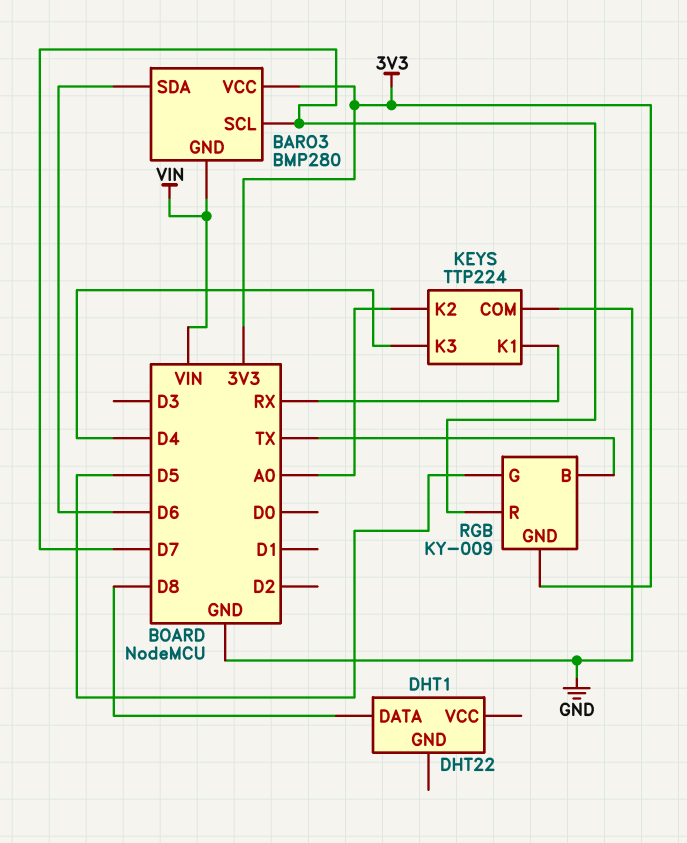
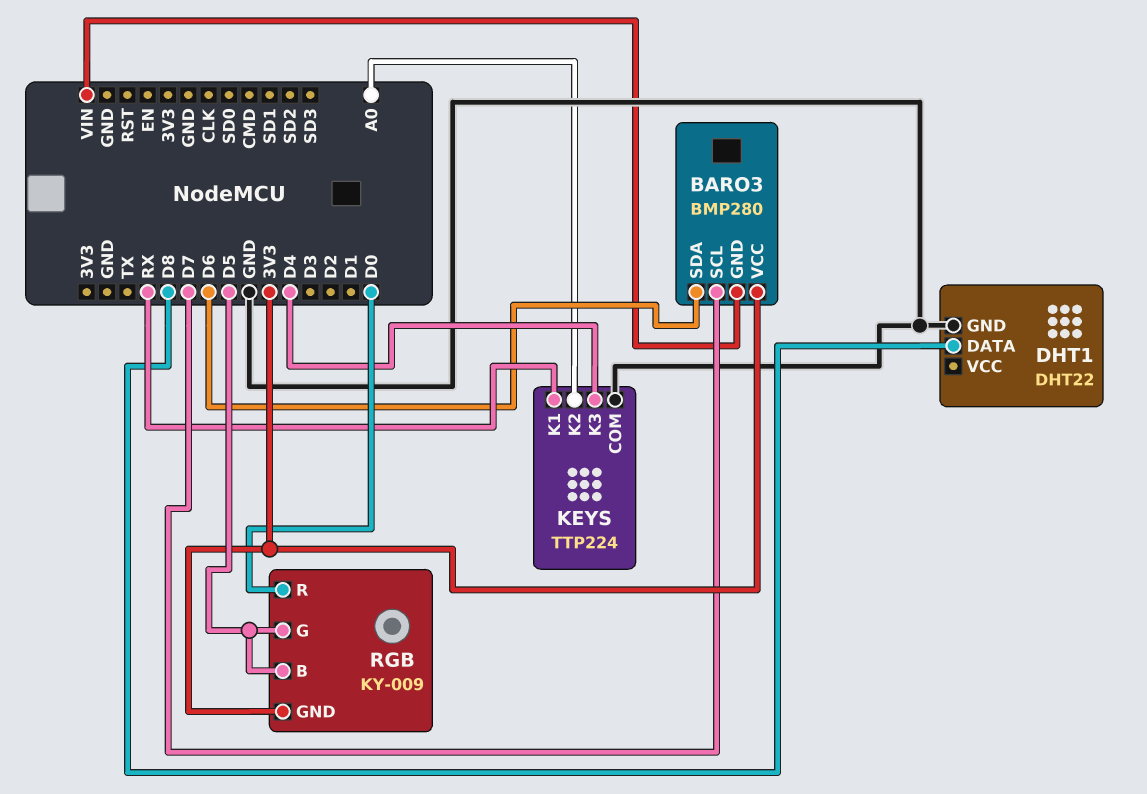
DHT1 pin GND: none -> GND
RGB pin B: TX -> D5
RGB pin R: D7 -> D0

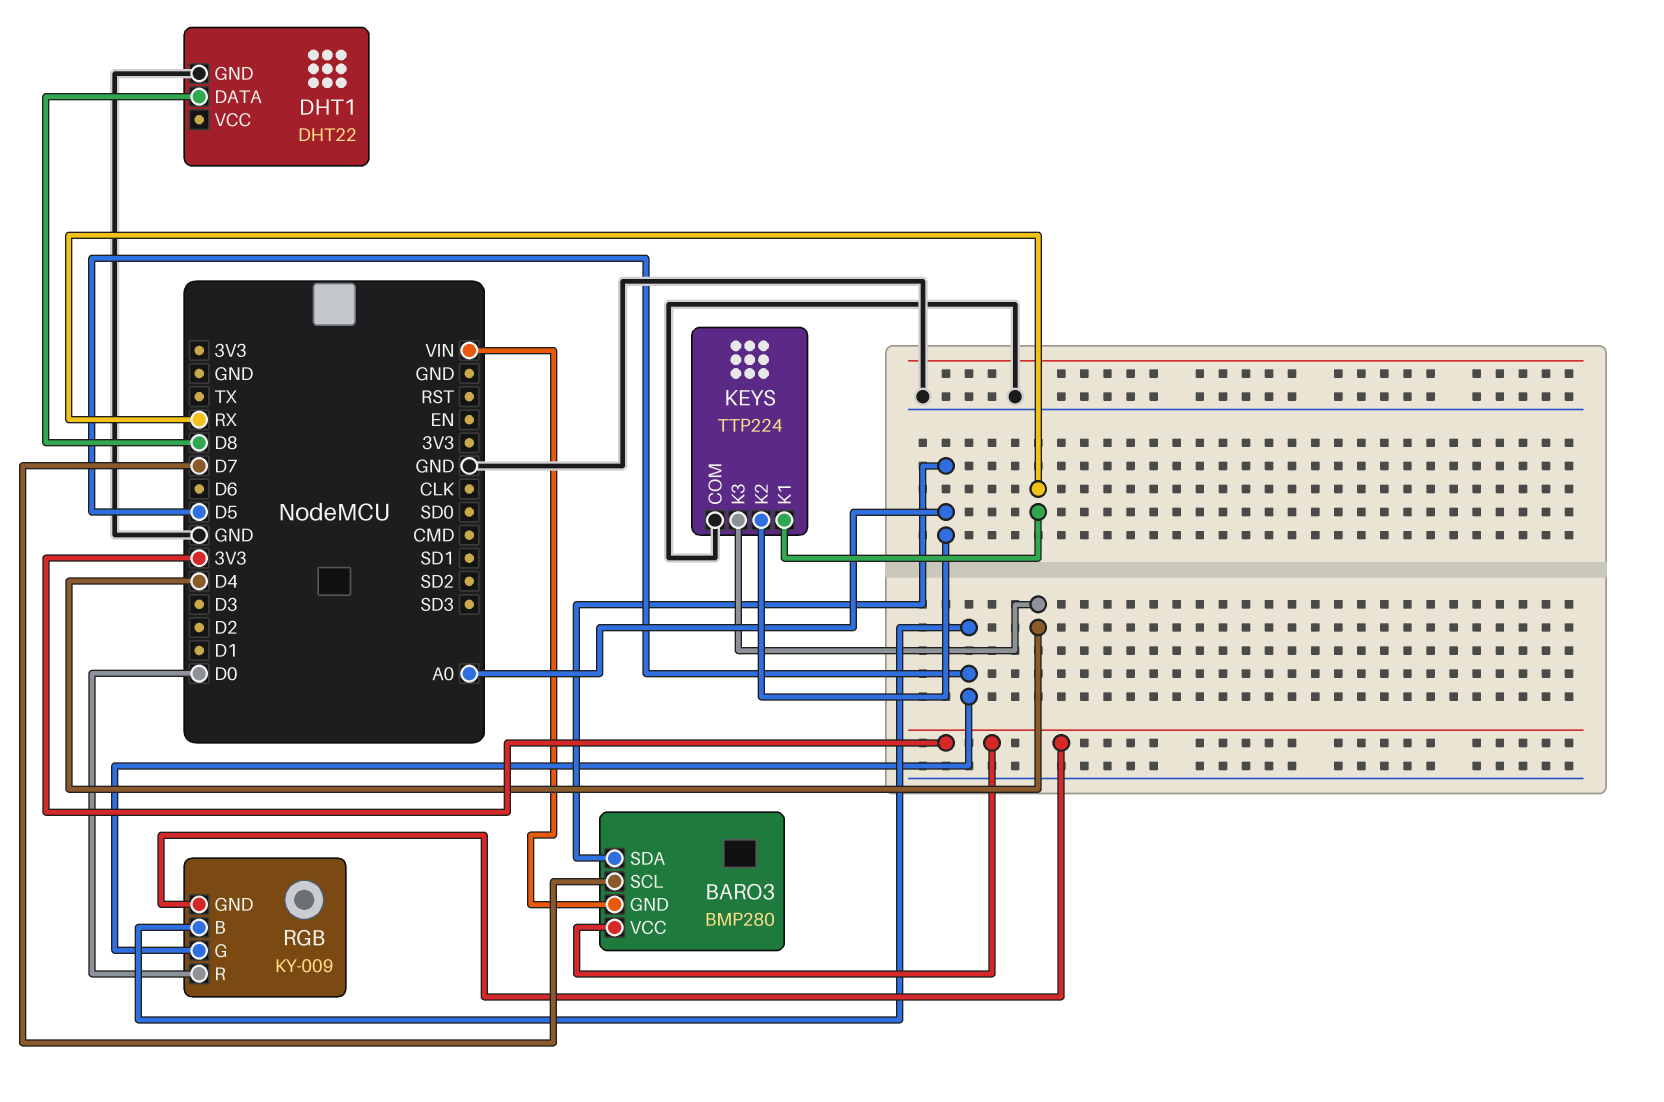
BARO3 pin SDA: D6 -> A0

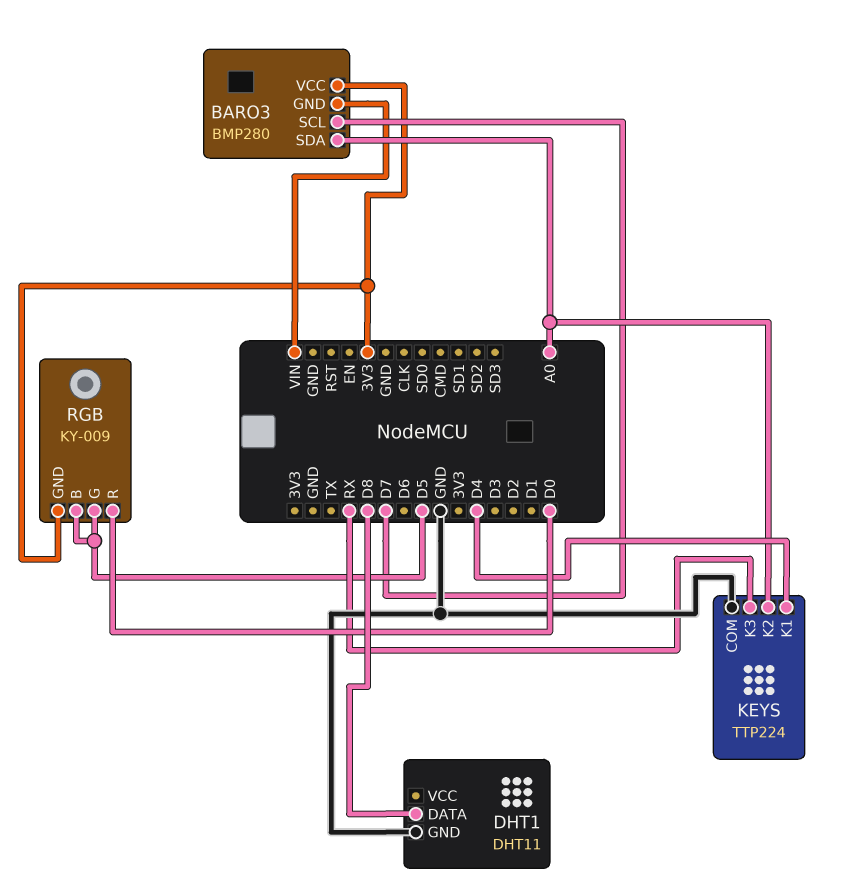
DHT1: DHT22 -> DHT11
KEYS pin K1: RX -> D4
KEYS pin K3: D4 -> RX

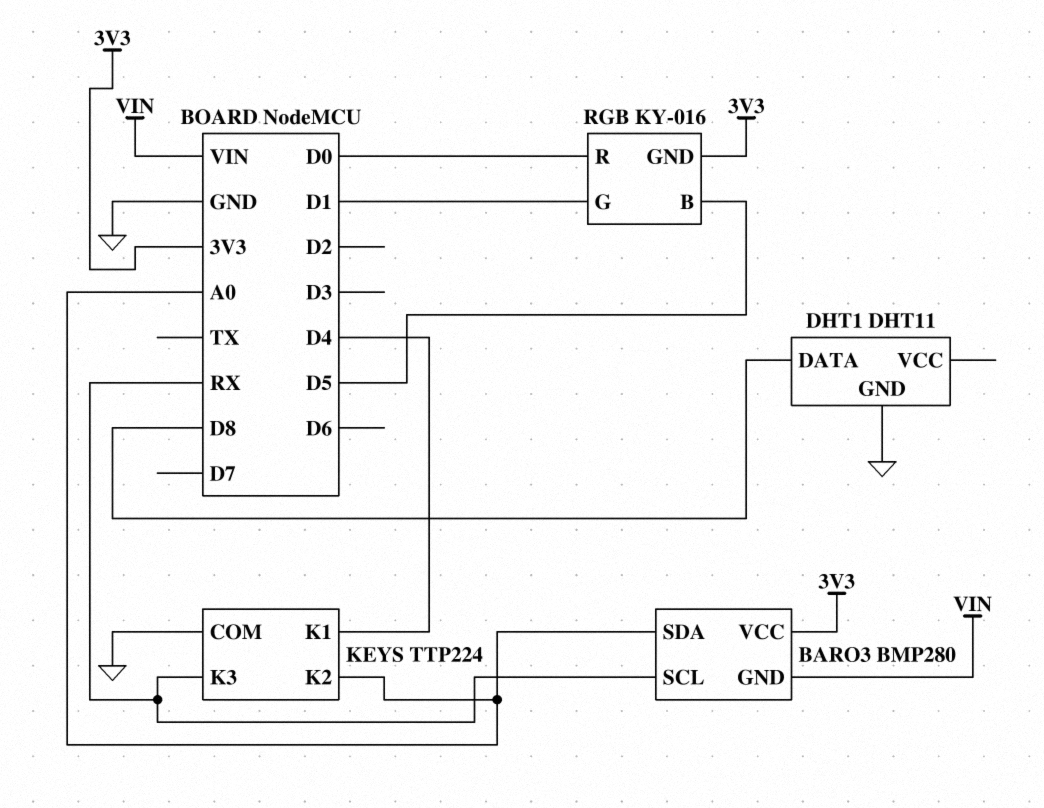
BARO3 pin SCL: D7 -> RX
RGB: KY-009 -> KY-016
RGB pin G: D5 -> D1

